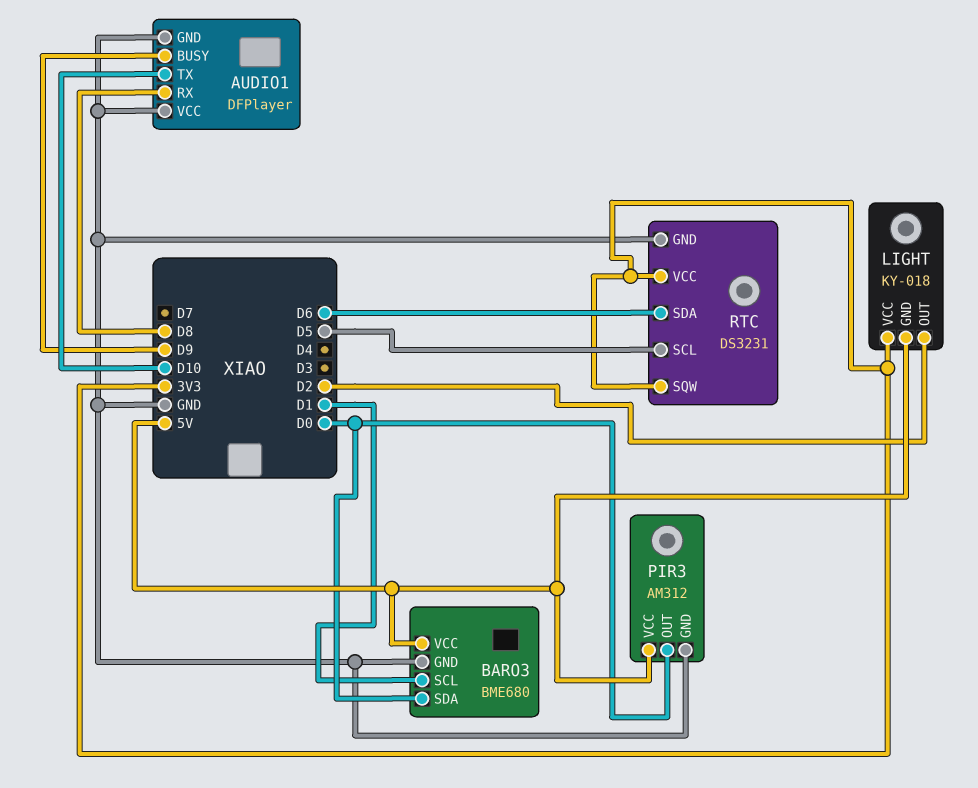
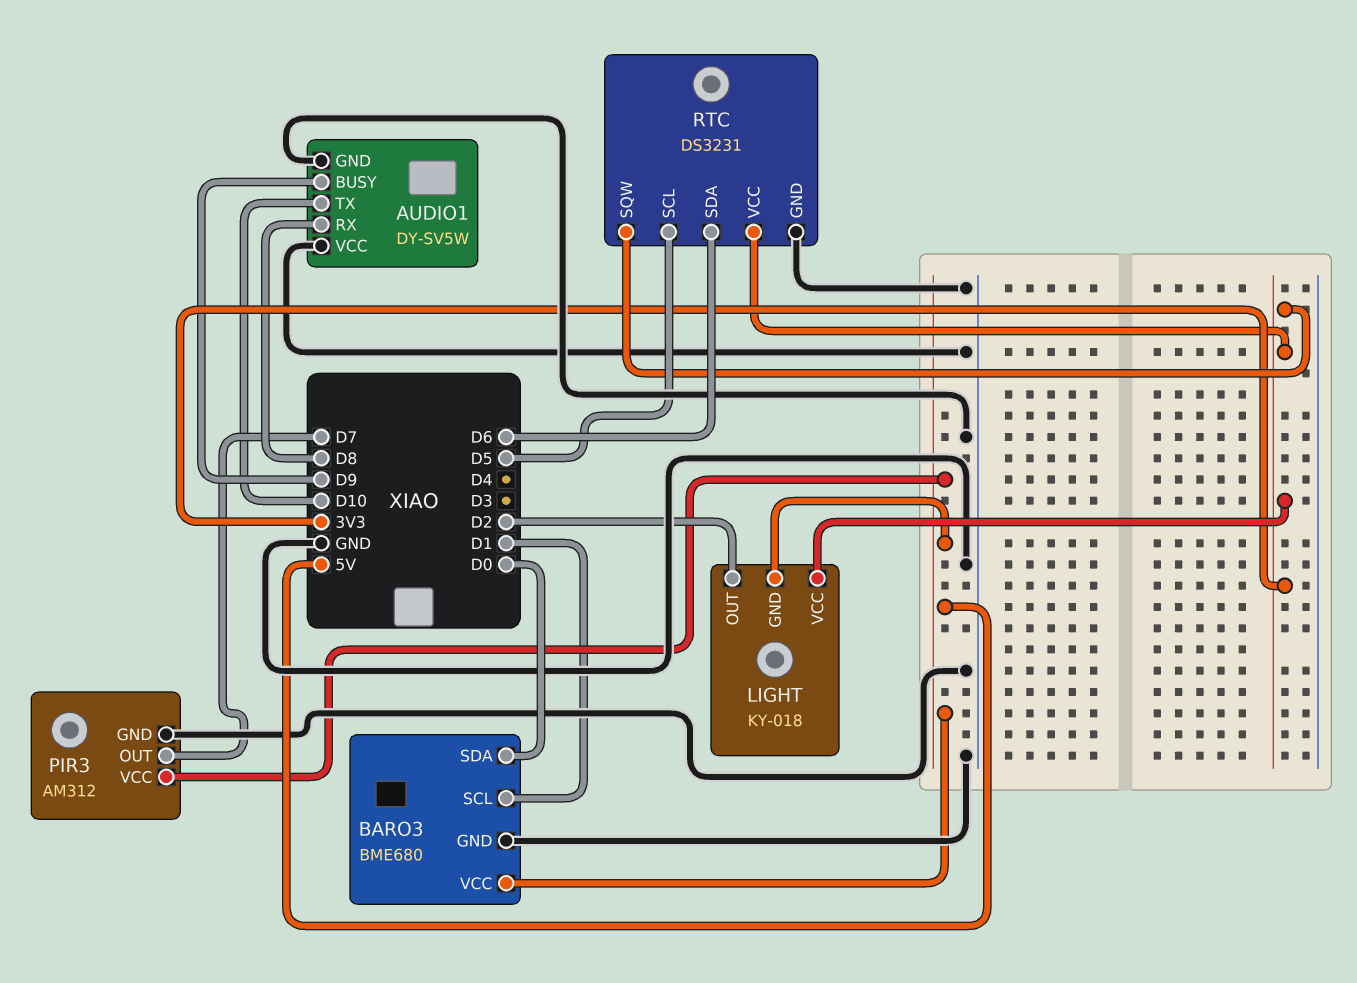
AUDIO1: DFPlayer -> DY-SV5W
PIR3 pin OUT: D0 -> D7

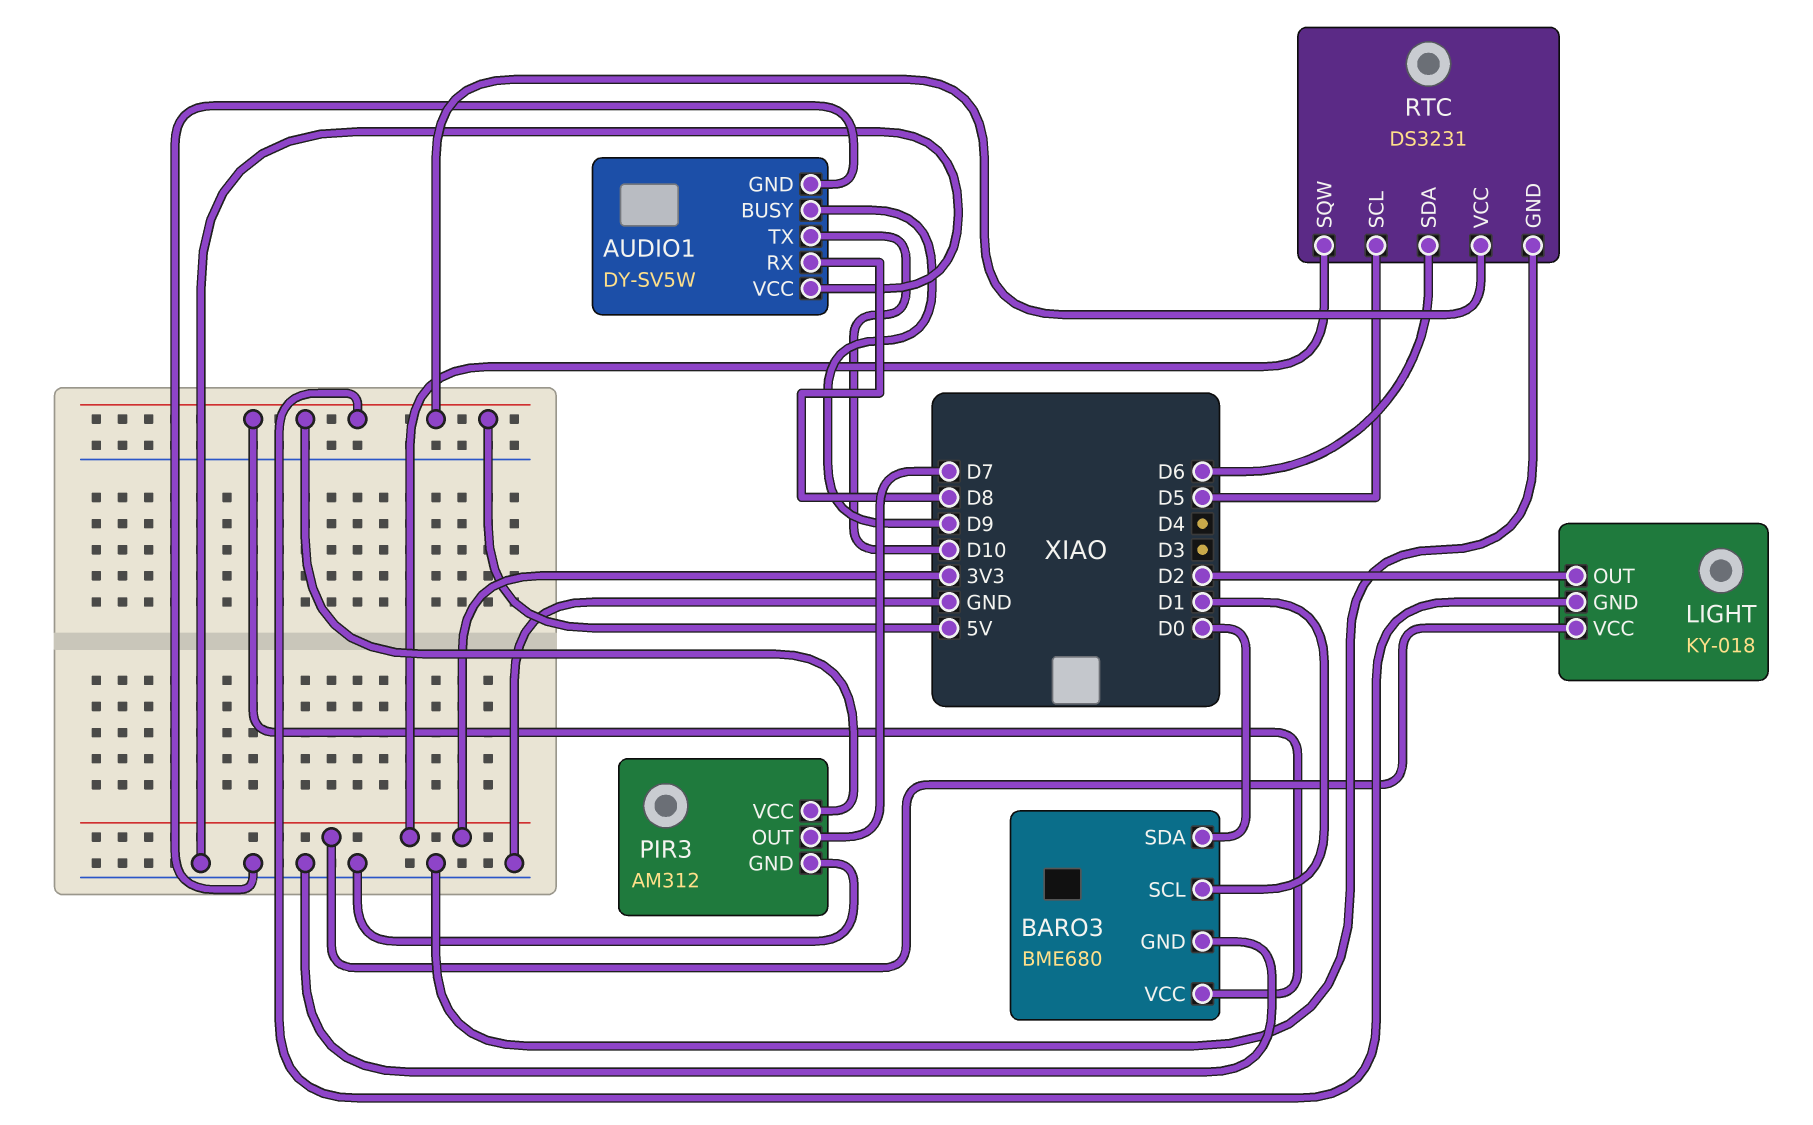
RTC pin VCC: 3V3 -> 5V

